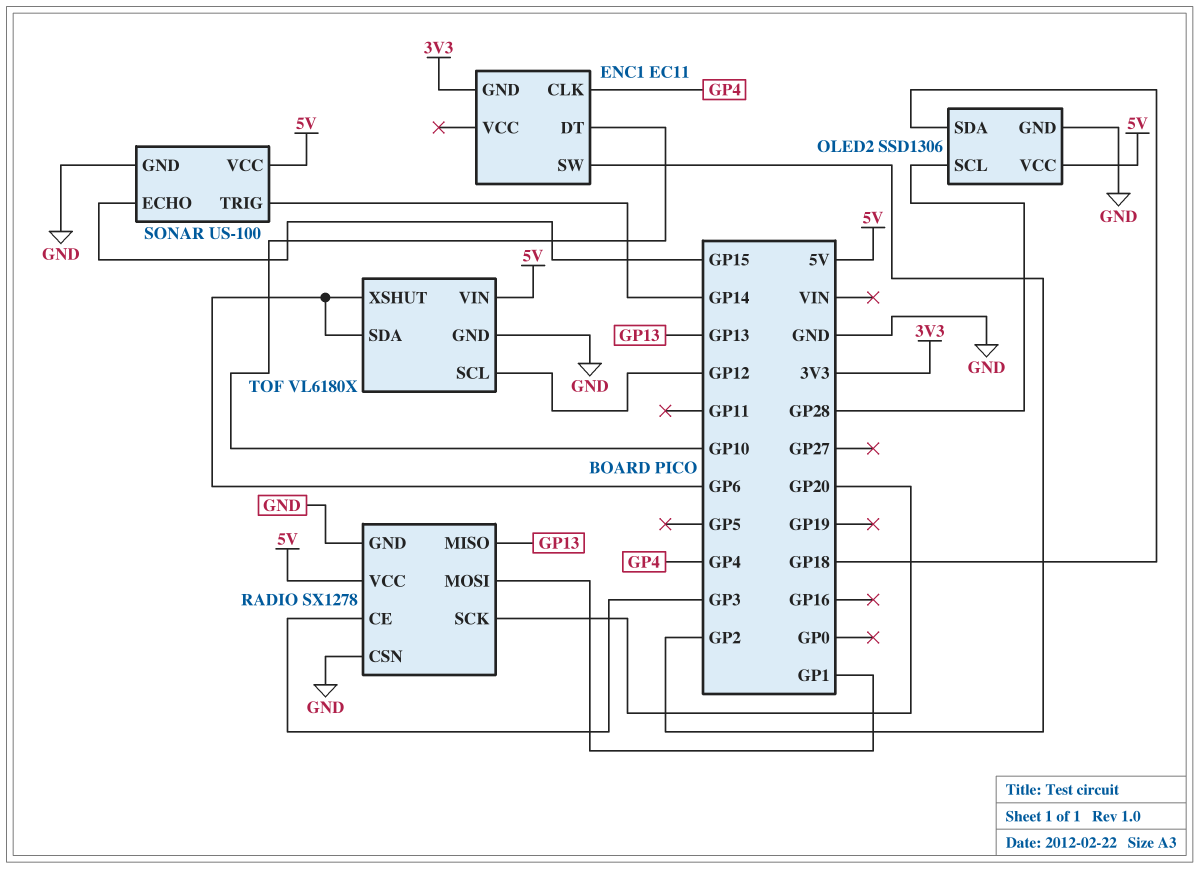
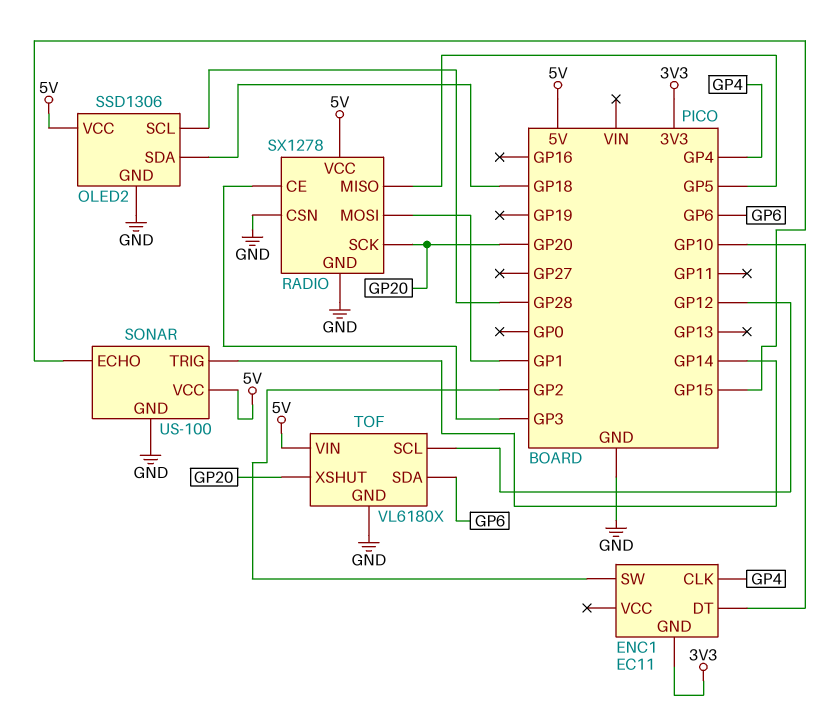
RADIO pin MISO: GP13 -> GP5
TOF pin XSHUT: GP6 -> GP20

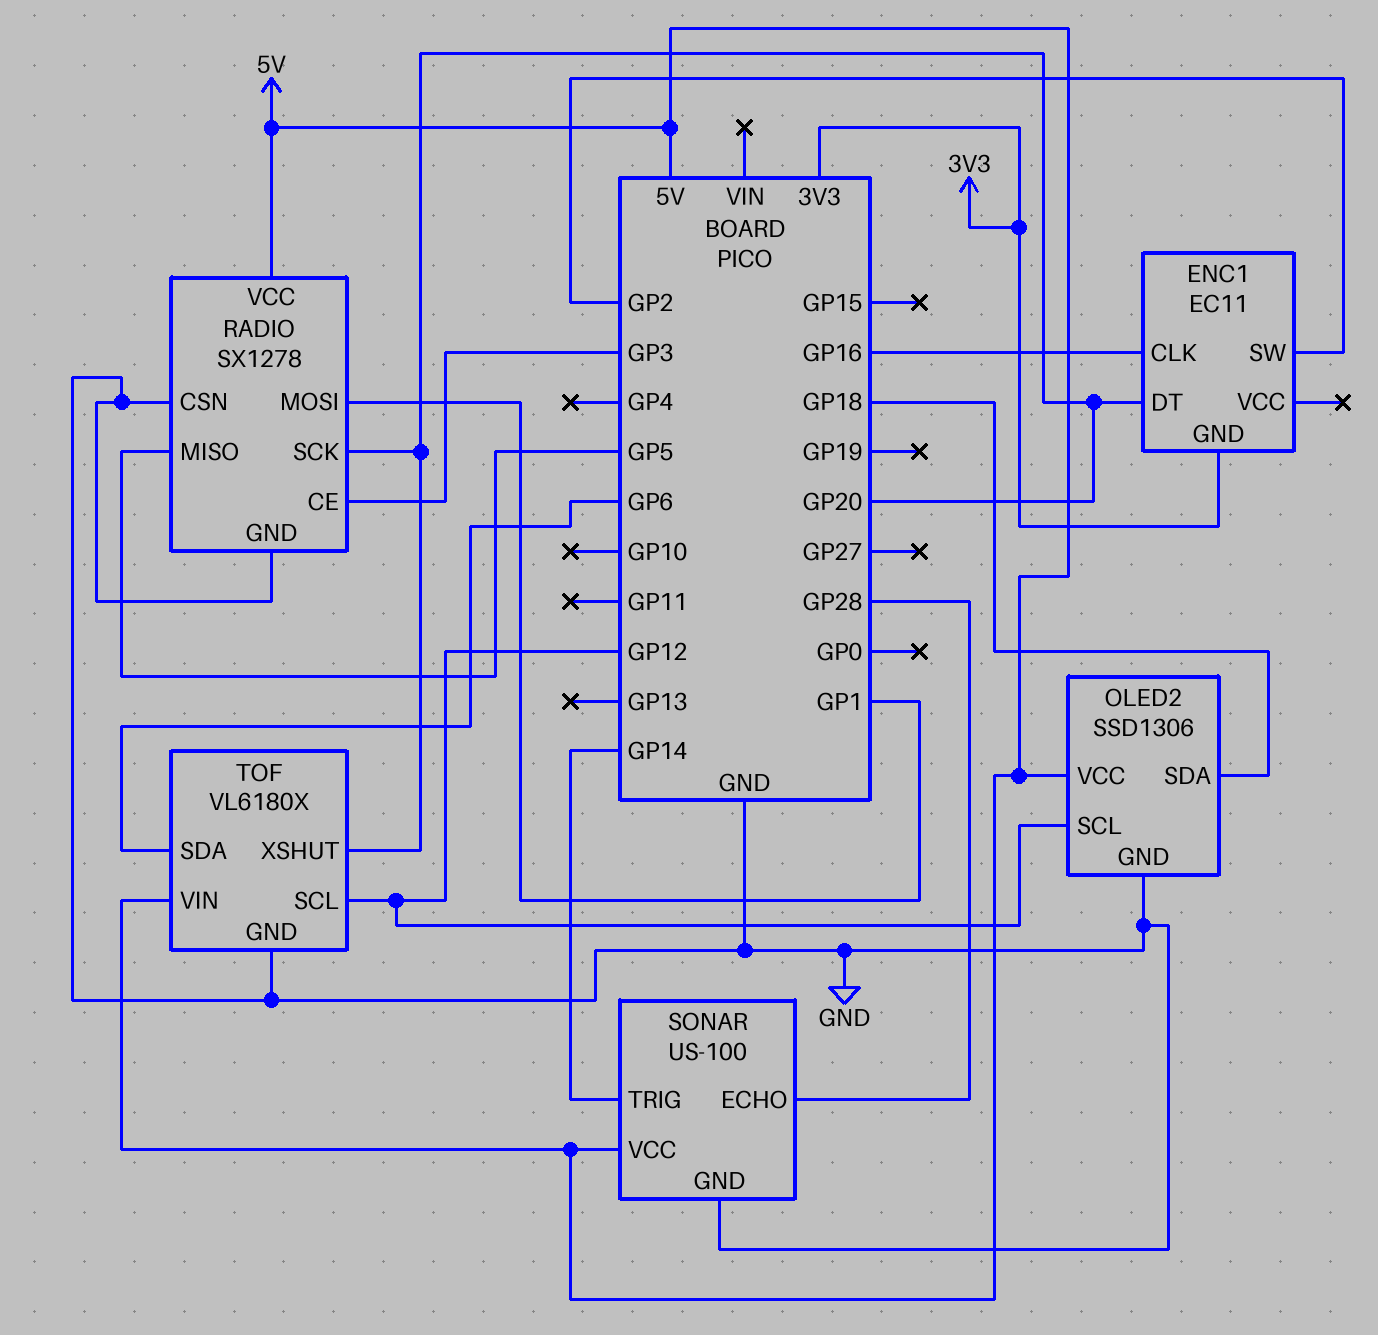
ENC1 pin CLK: GP4 -> GP16
ENC1 pin DT: GP10 -> GP20
OLED2 pin SCL: GP28 -> GP12
SONAR pin ECHO: GP15 -> GP28

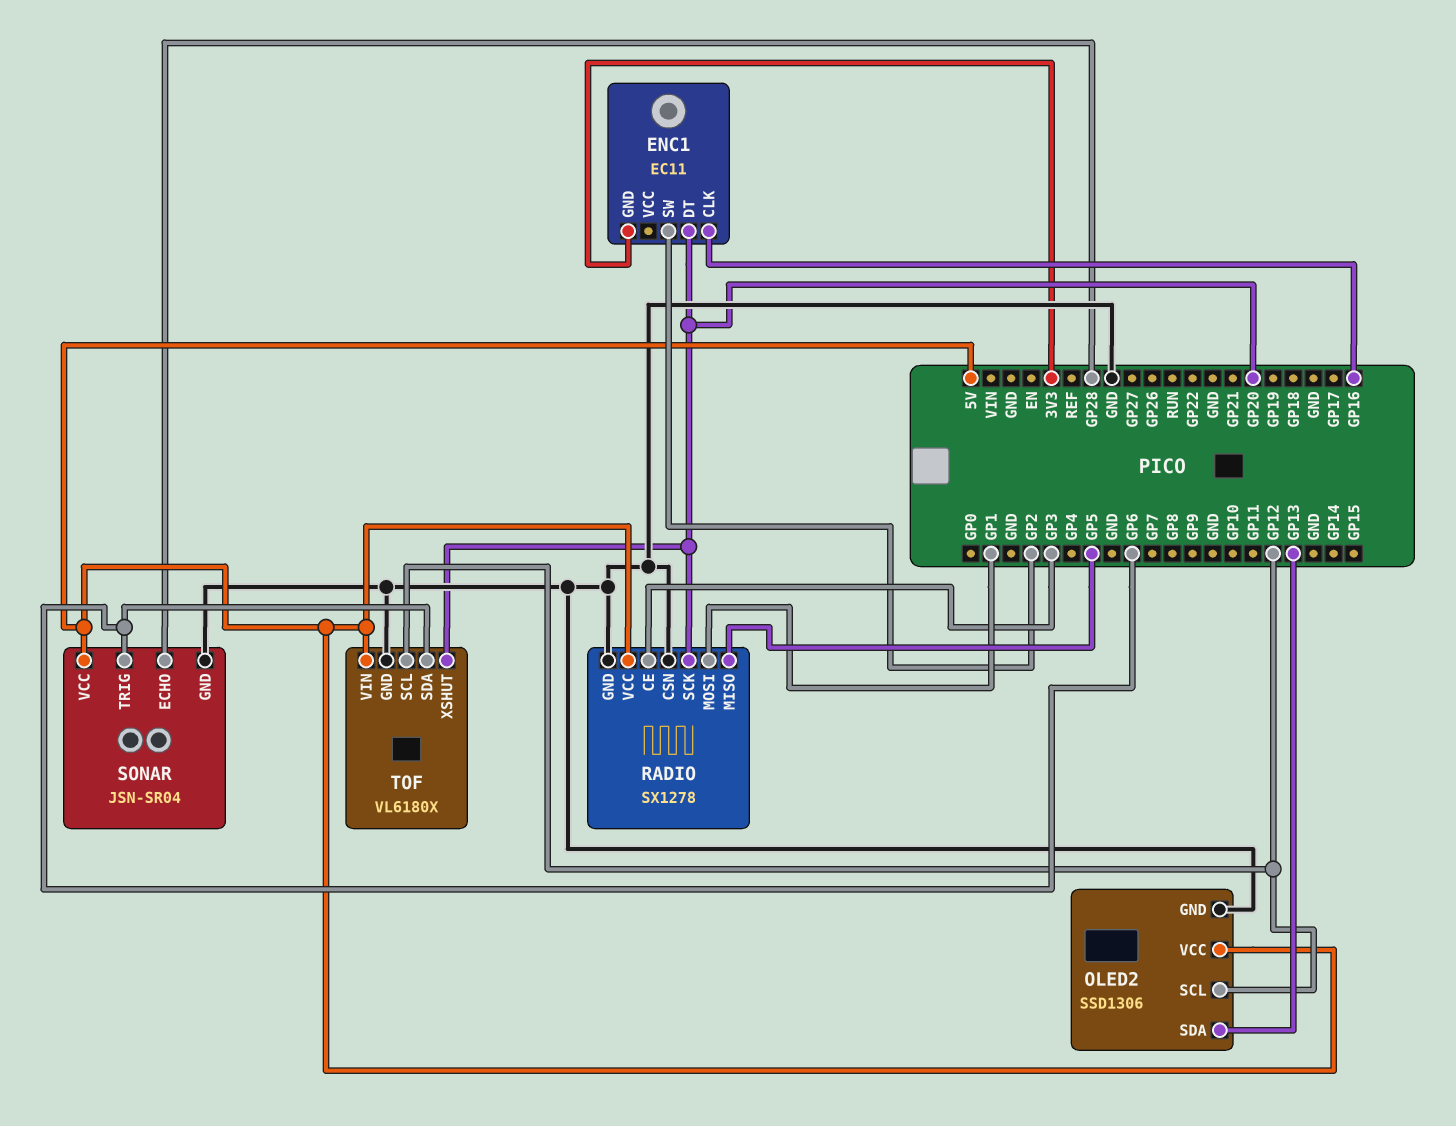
OLED2 pin SDA: GP18 -> GP13
SONAR: US-100 -> JSN-SR04
SONAR pin TRIG: GP14 -> GP6

